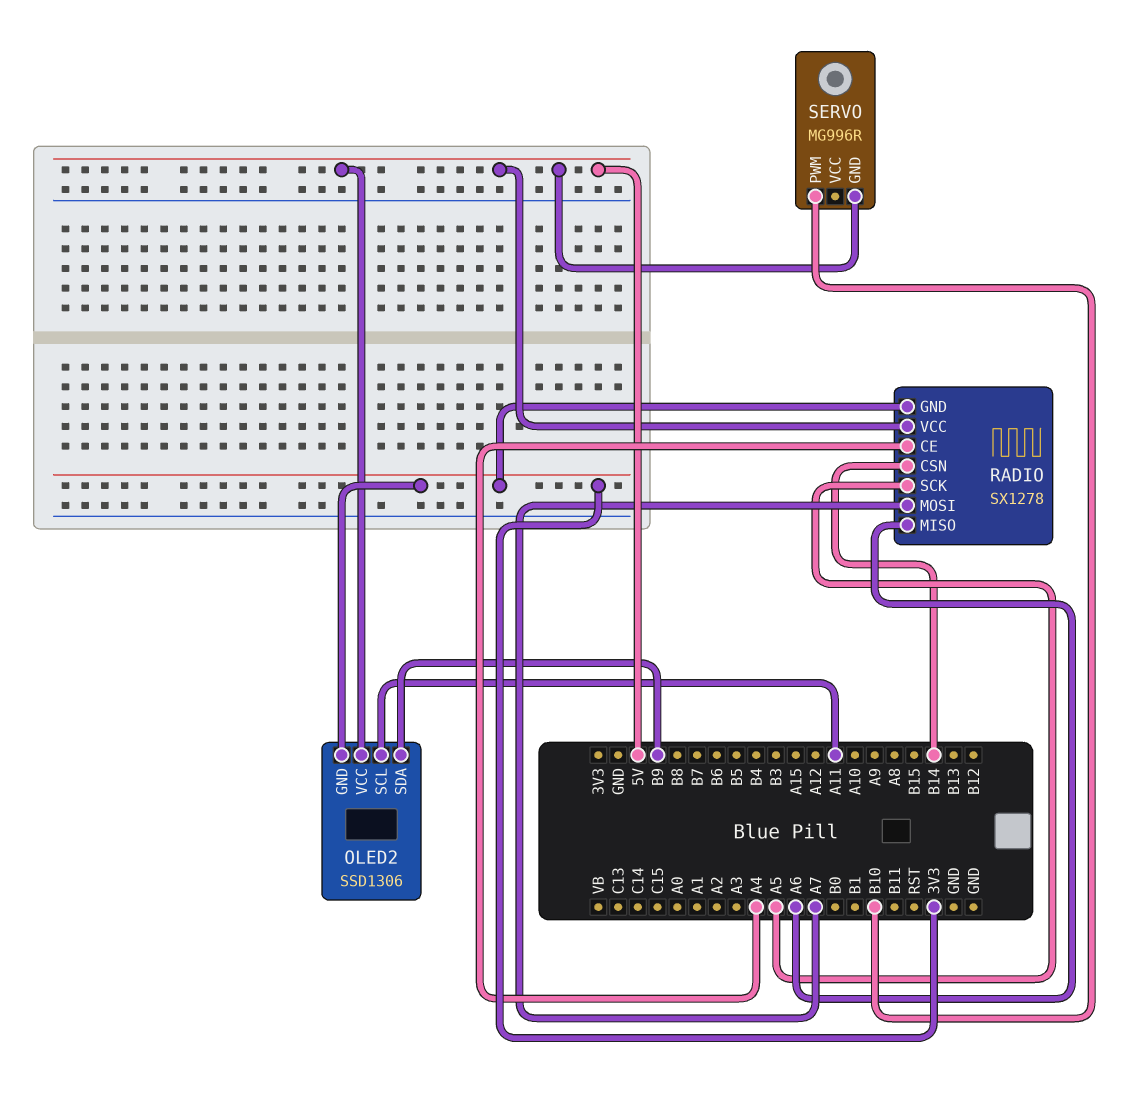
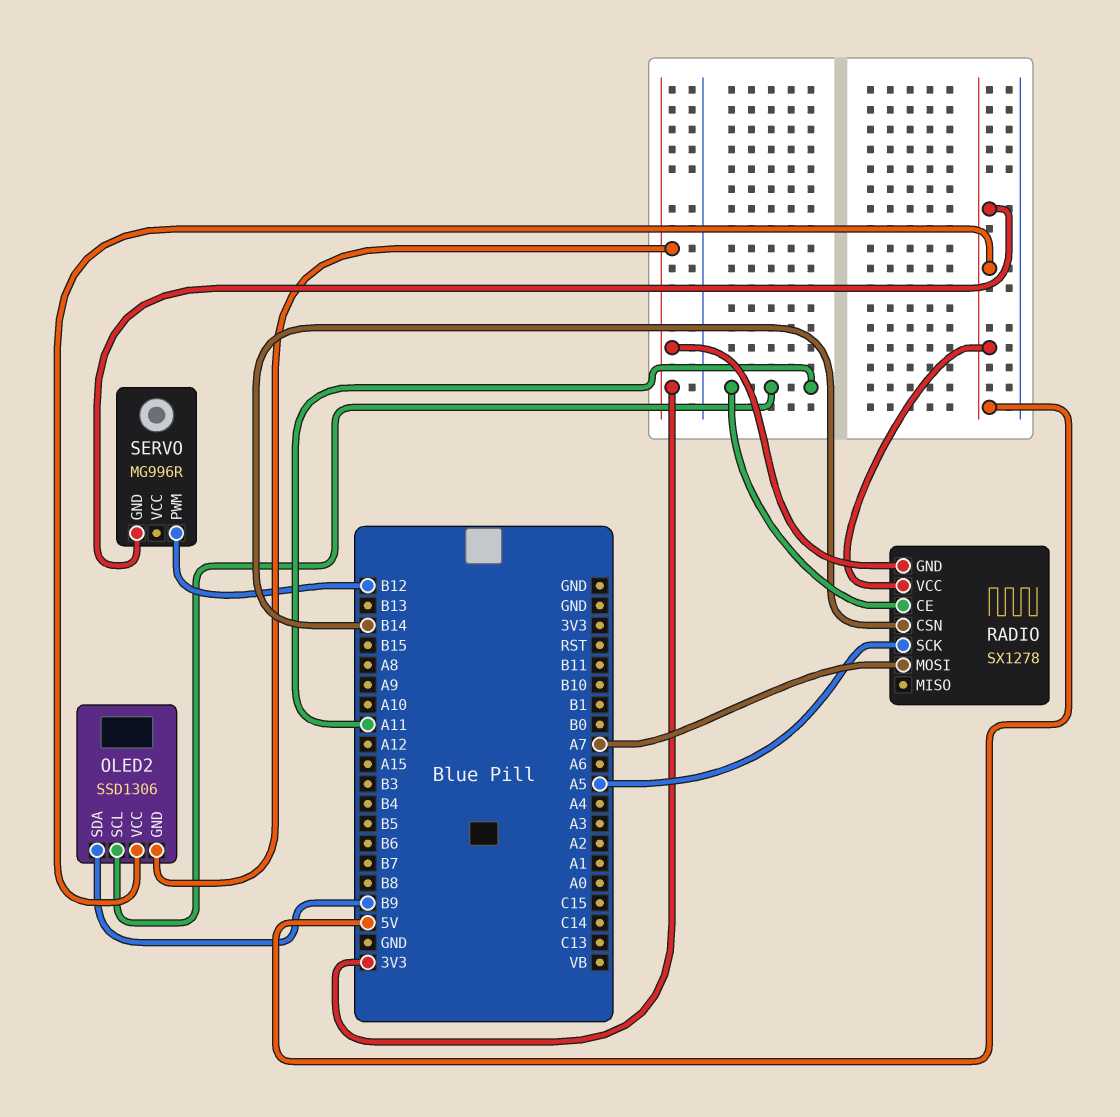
RADIO pin CE: A4 -> A11
RADIO pin MISO: A6 -> none
SERVO pin PWM: B10 -> B12

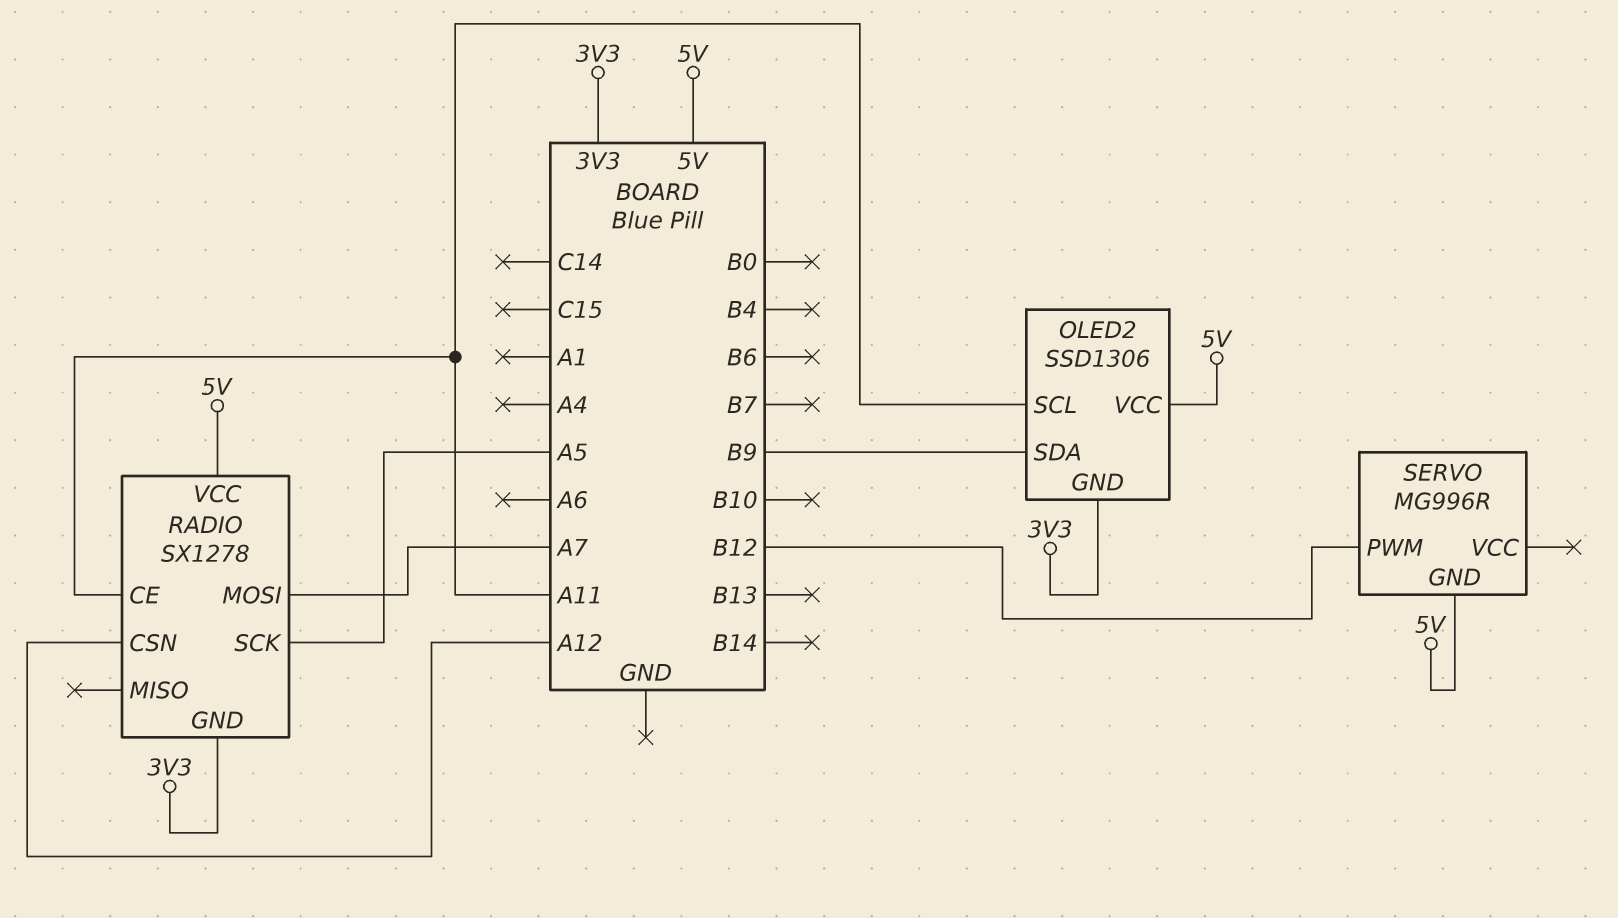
RADIO pin CSN: B14 -> A12

